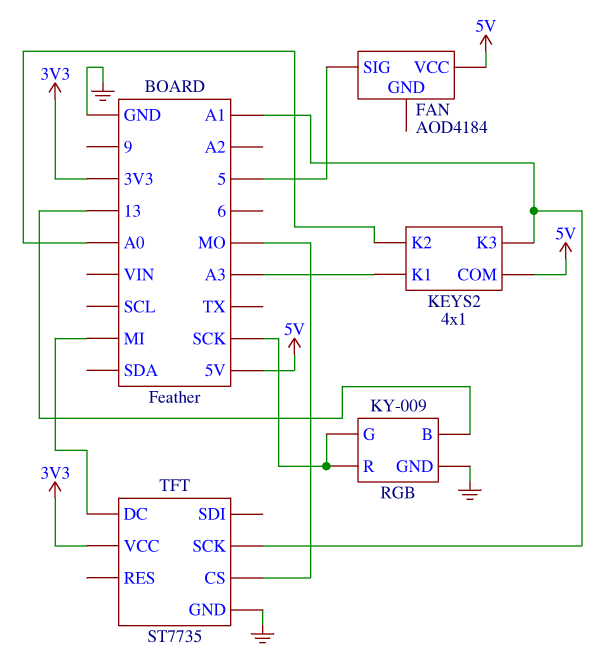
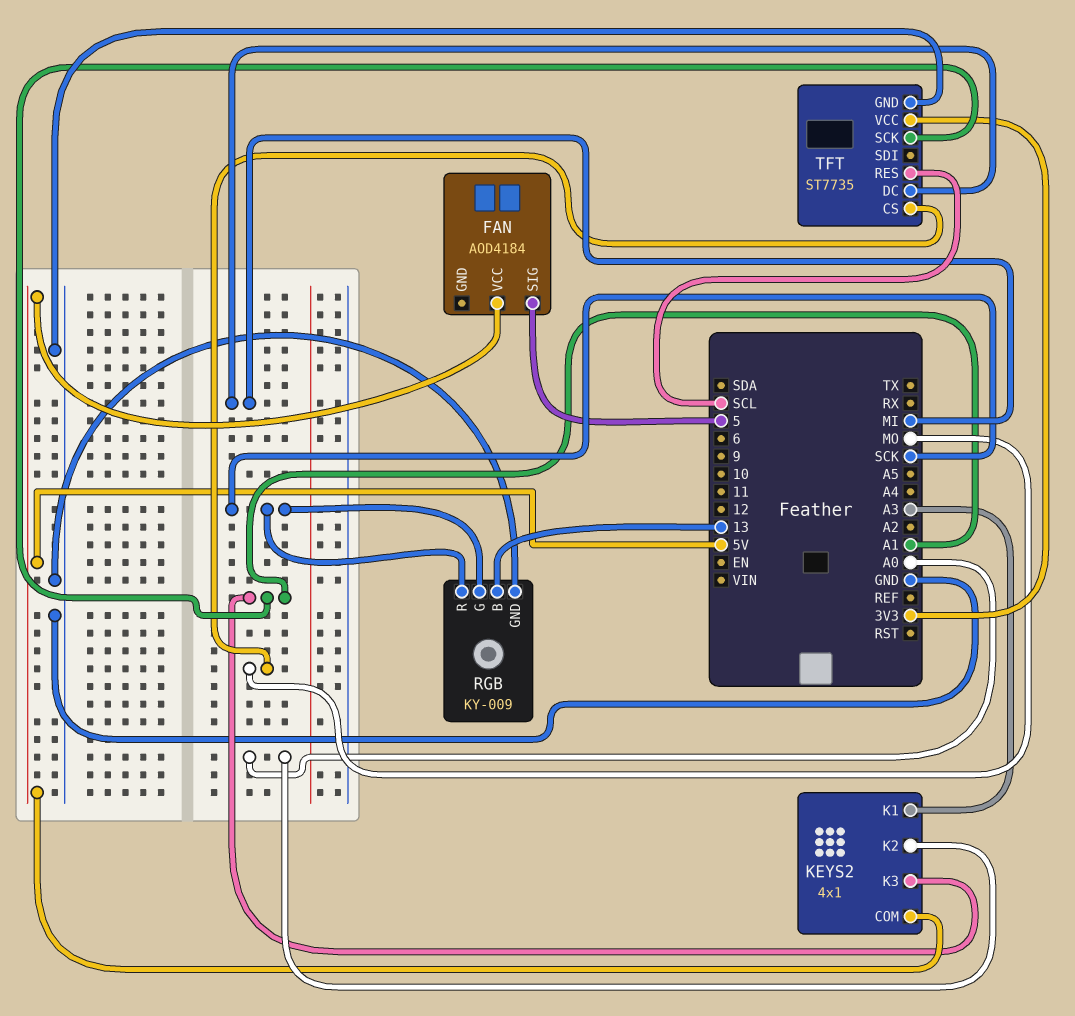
TFT pin RES: none -> SCL

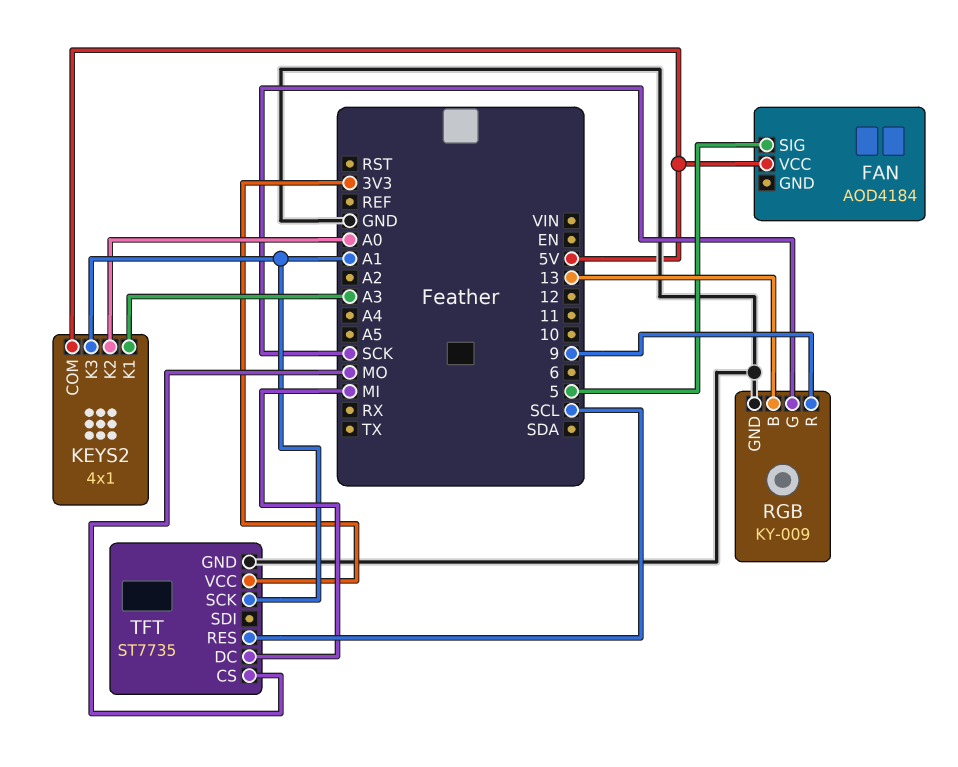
RGB pin R: SCK -> 9

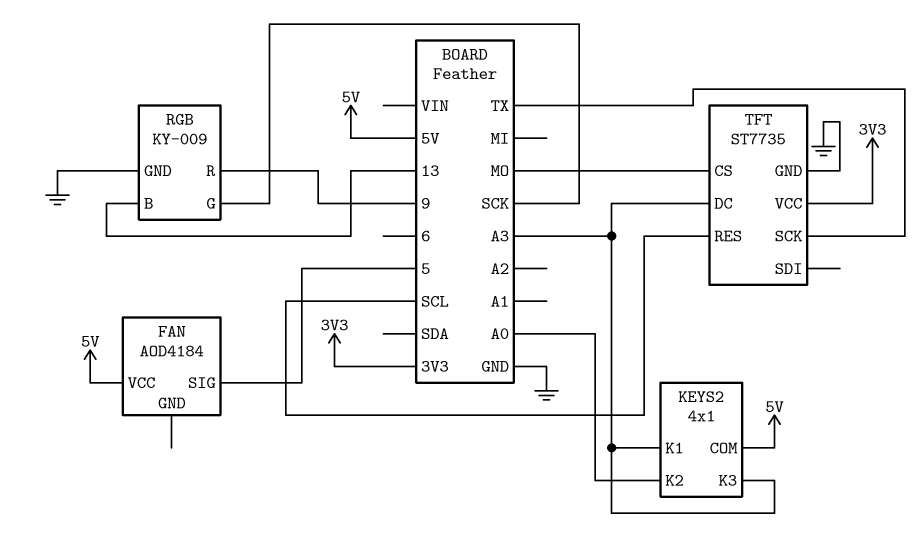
KEYS2 pin K3: A1 -> A3
TFT pin DC: MI -> A3
TFT pin SCK: A1 -> TX

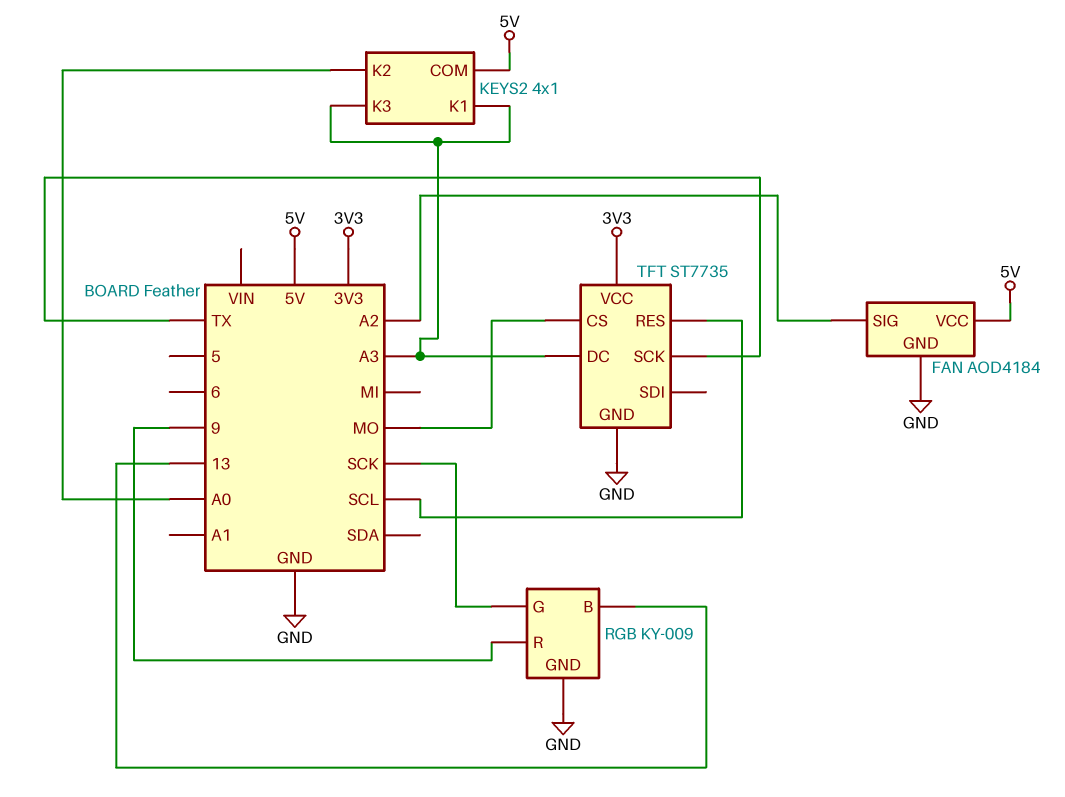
FAN pin GND: none -> GND
FAN pin SIG: 5 -> A2

